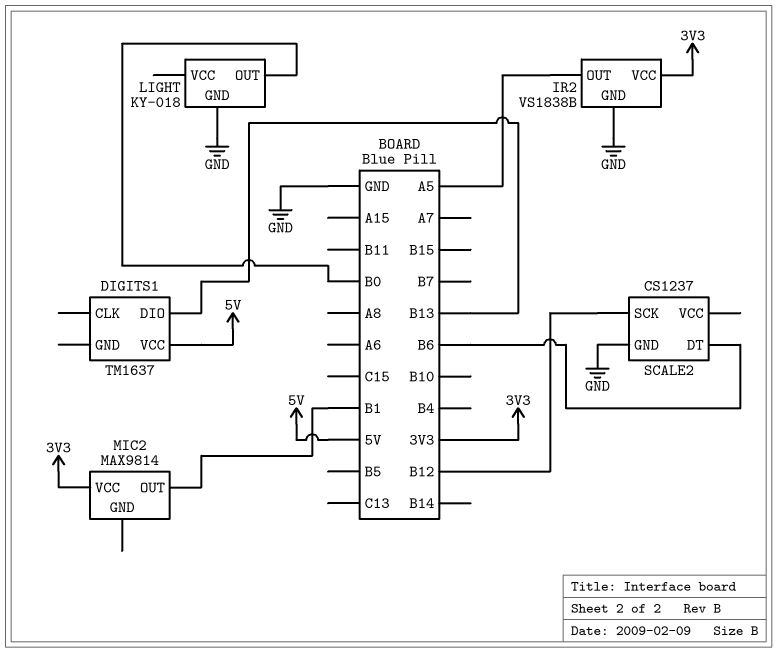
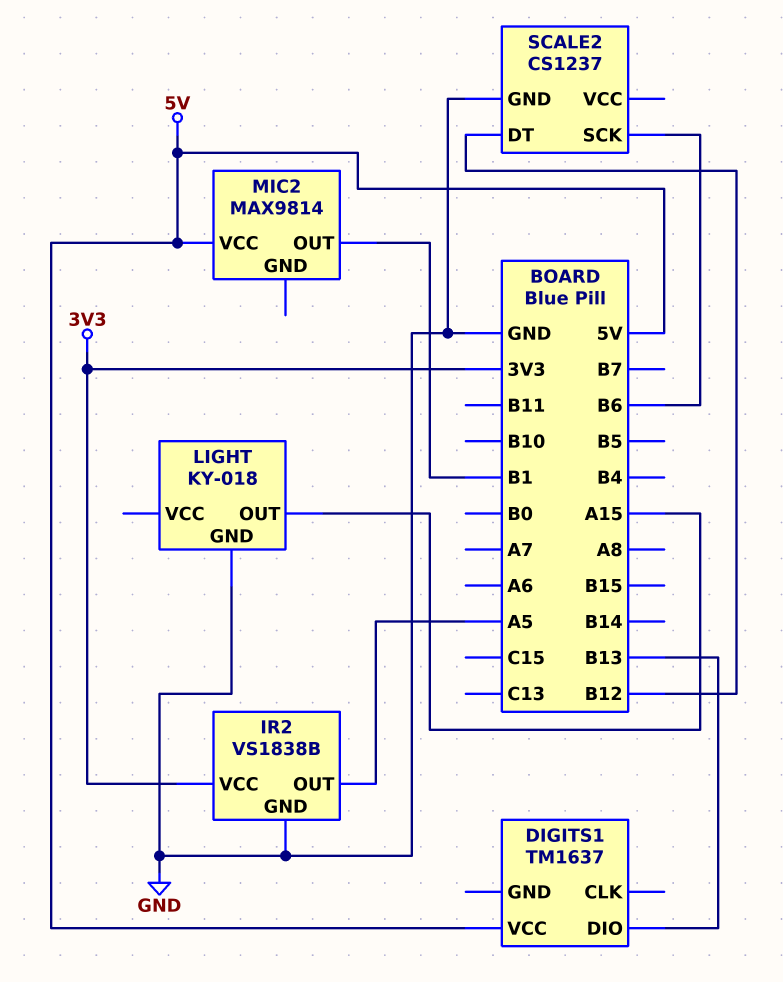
LIGHT pin OUT: B0 -> A15
MIC2 pin VCC: 3V3 -> 5V
SCALE2 pin DT: B6 -> B12
SCALE2 pin SCK: B12 -> B6

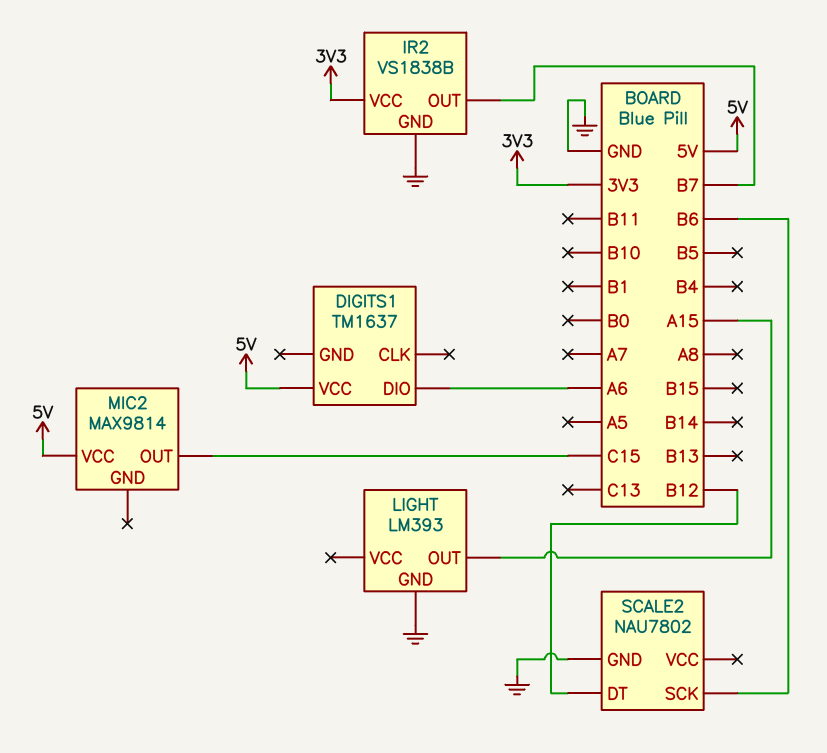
DIGITS1 pin DIO: B13 -> A6
IR2 pin OUT: A5 -> B7
LIGHT: KY-018 -> LM393
MIC2 pin OUT: B1 -> C15
SCALE2: CS1237 -> NAU7802

